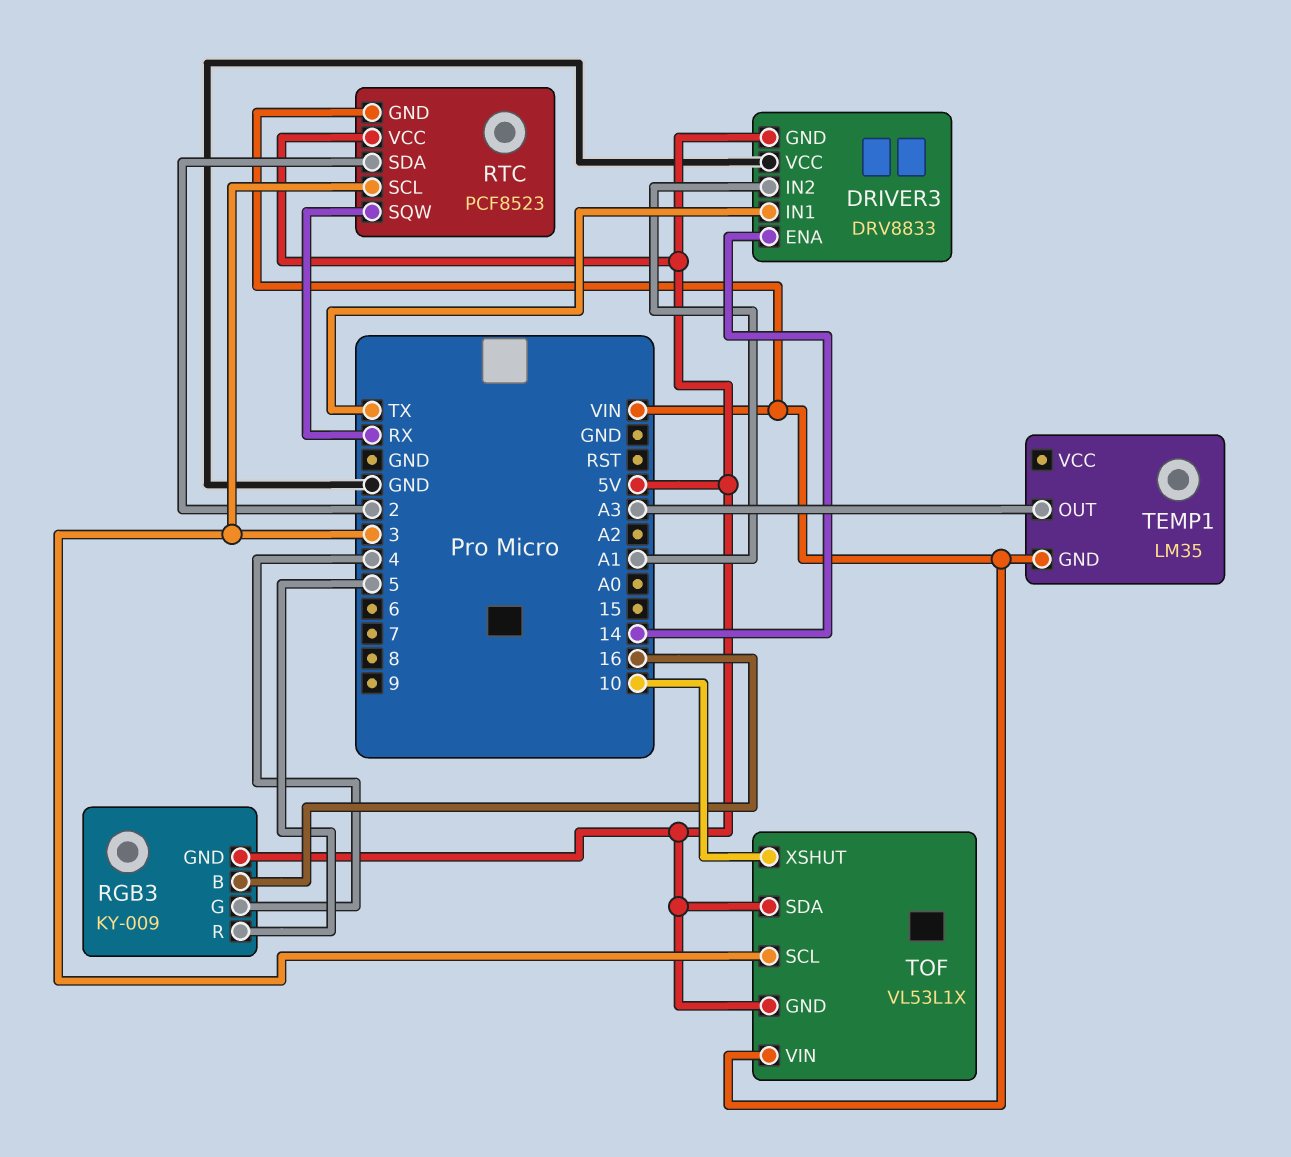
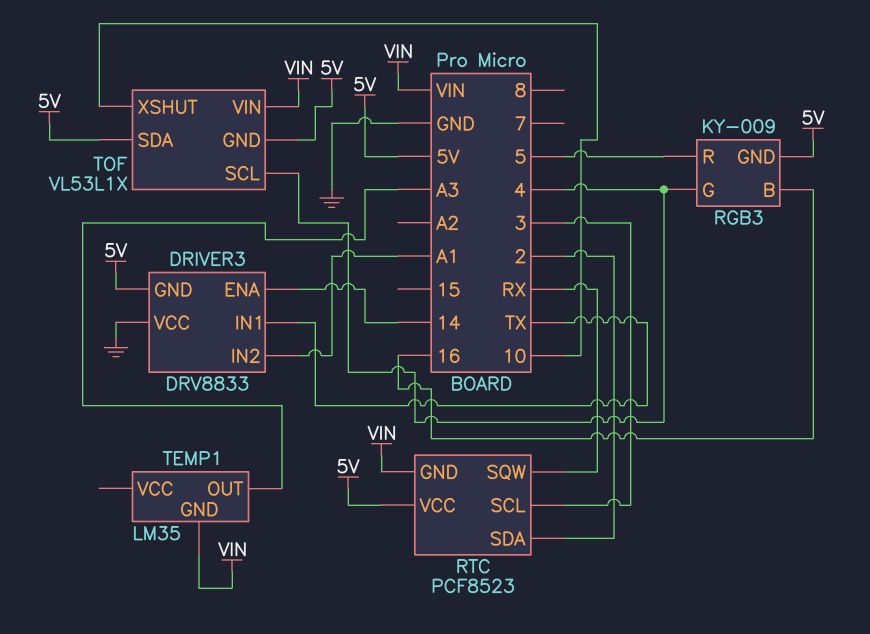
TOF pin SCL: 3 -> 4

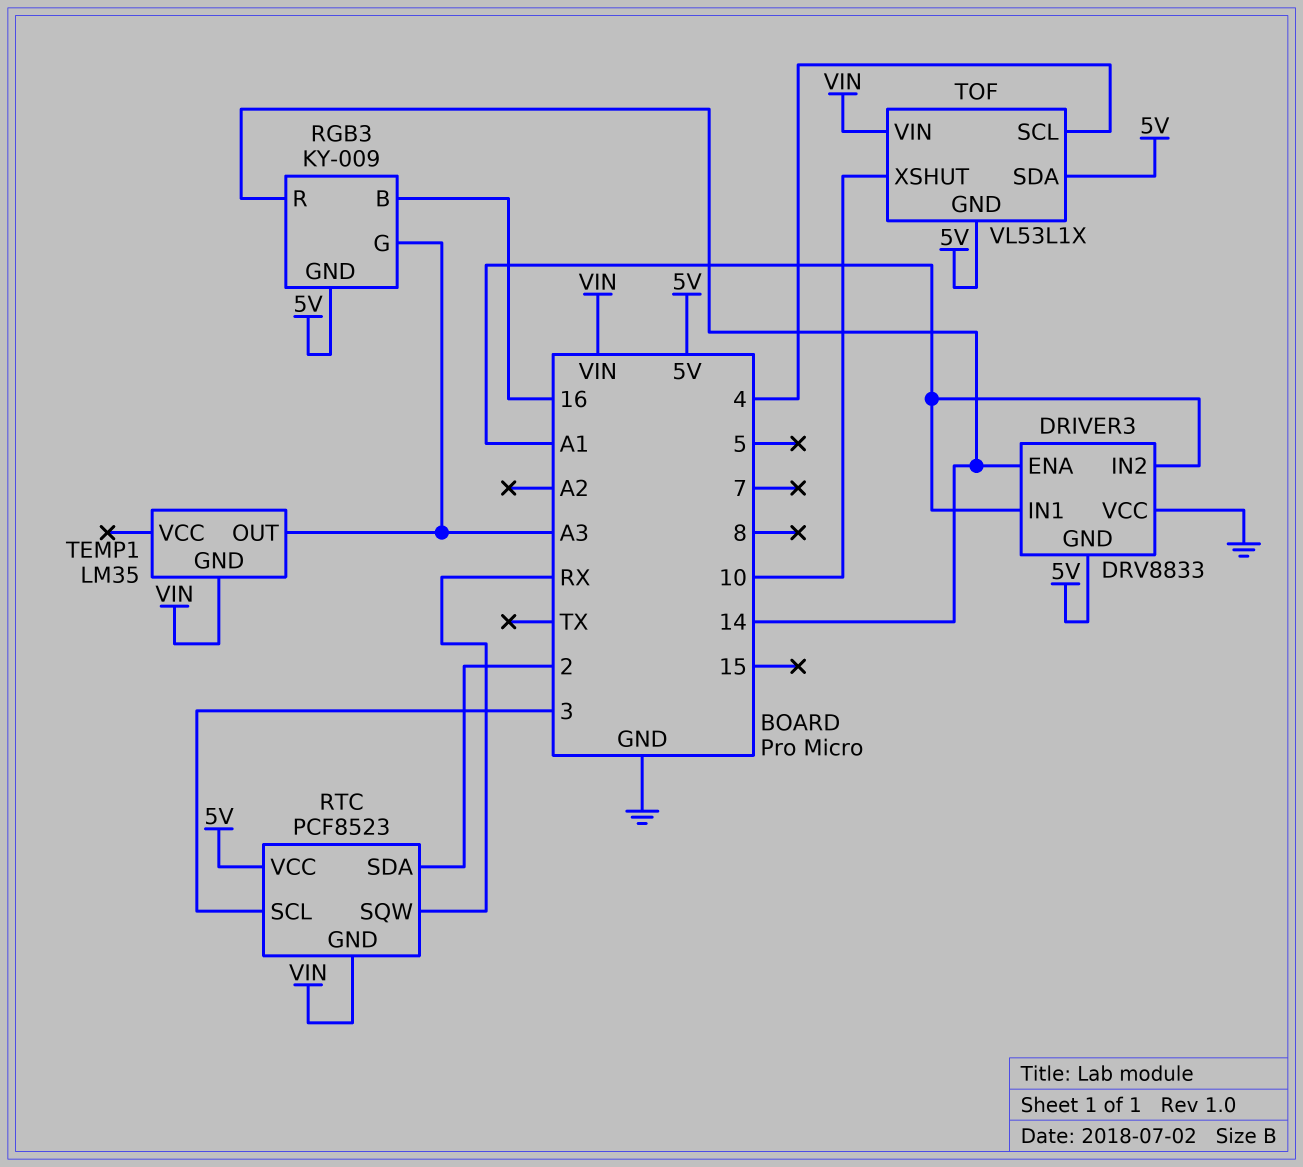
DRIVER3 pin IN1: TX -> A1
RGB3 pin G: 4 -> A3
RGB3 pin R: 5 -> 14

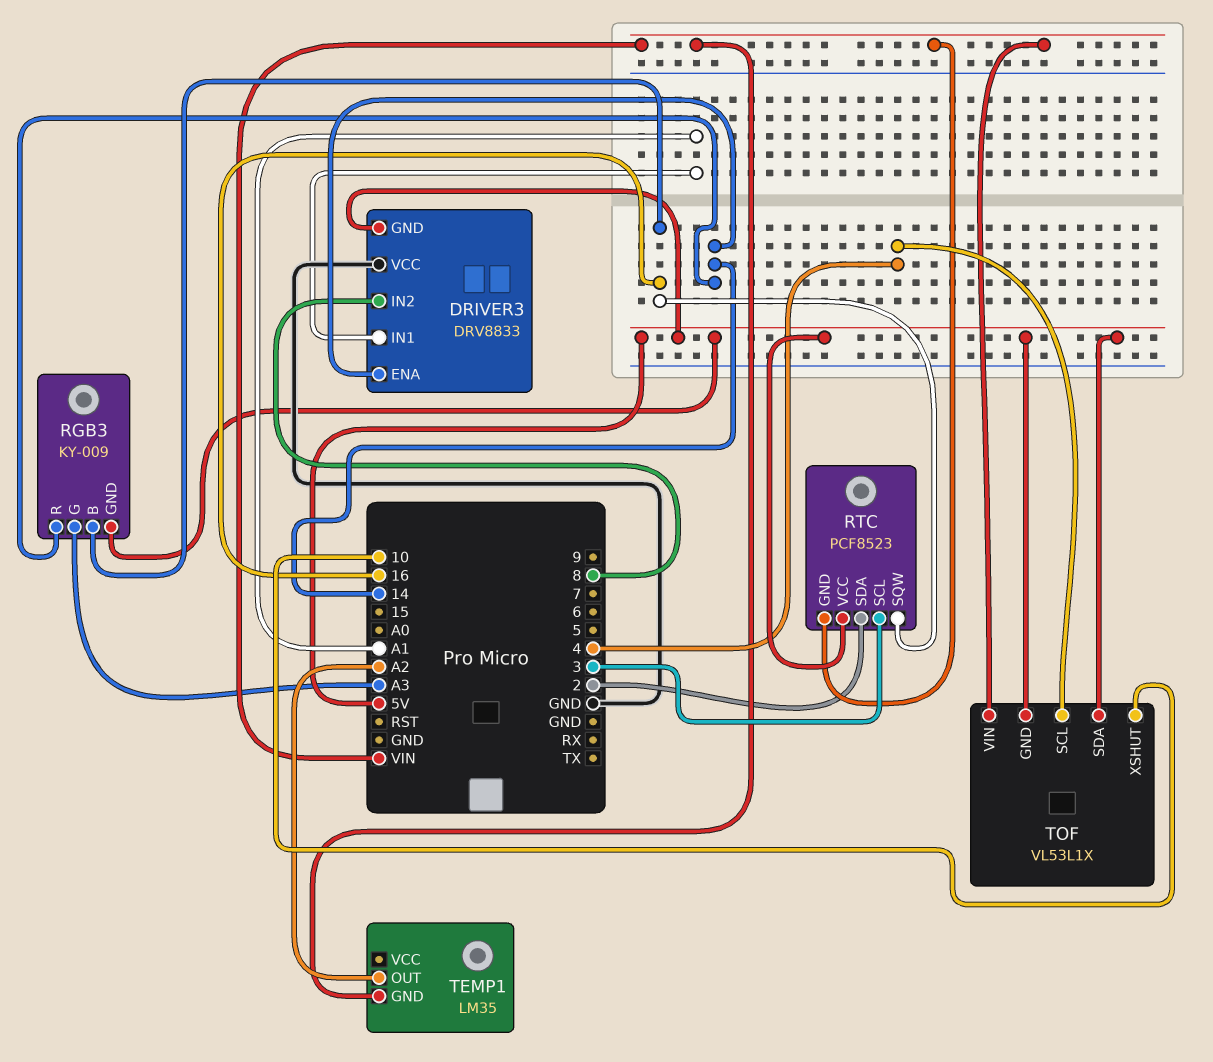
DRIVER3 pin IN2: A1 -> 8
RTC pin SQW: RX -> 16
TEMP1 pin OUT: A3 -> A2

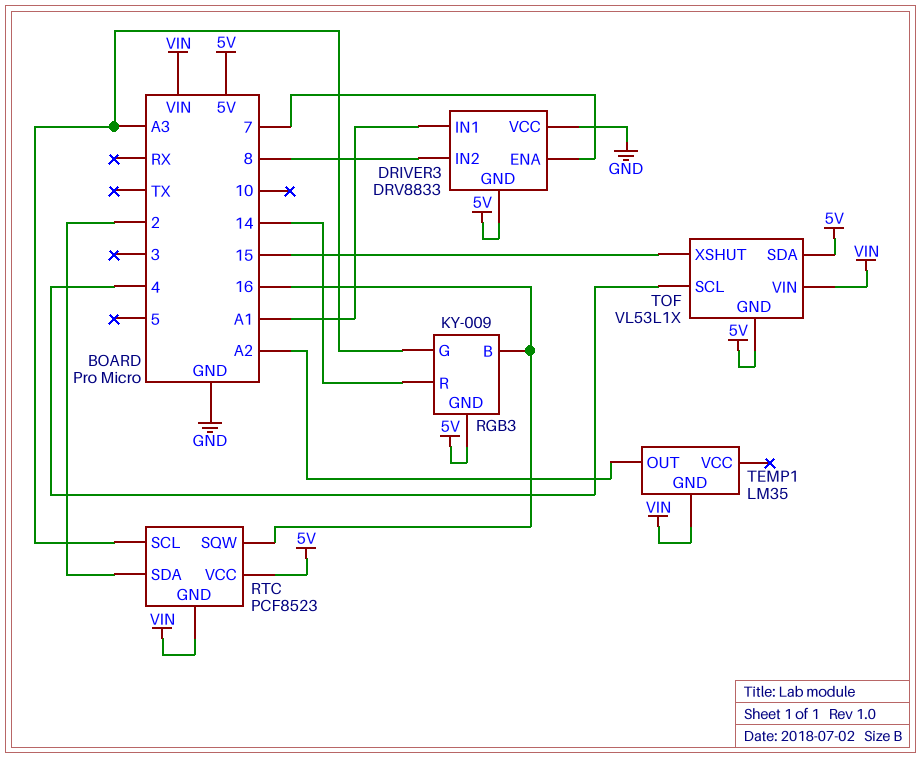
DRIVER3 pin ENA: 14 -> 7
RTC pin SCL: 3 -> A3
TOF pin XSHUT: 10 -> 15

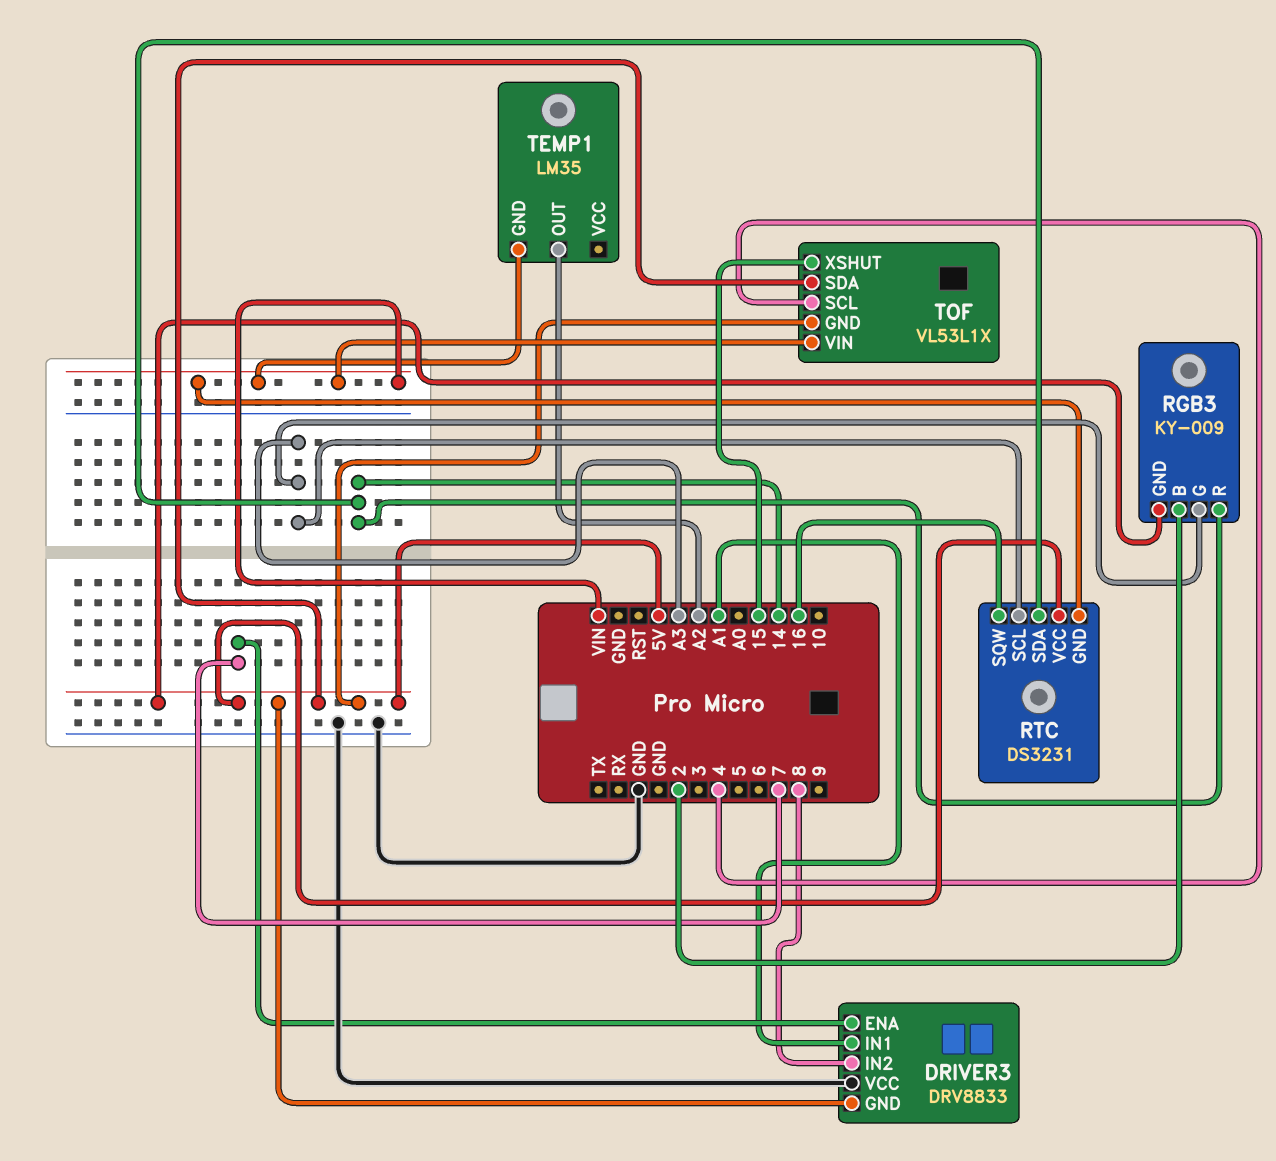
RGB3 pin B: 16 -> 2
RTC: PCF8523 -> DS3231
RTC pin SDA: 2 -> 14

